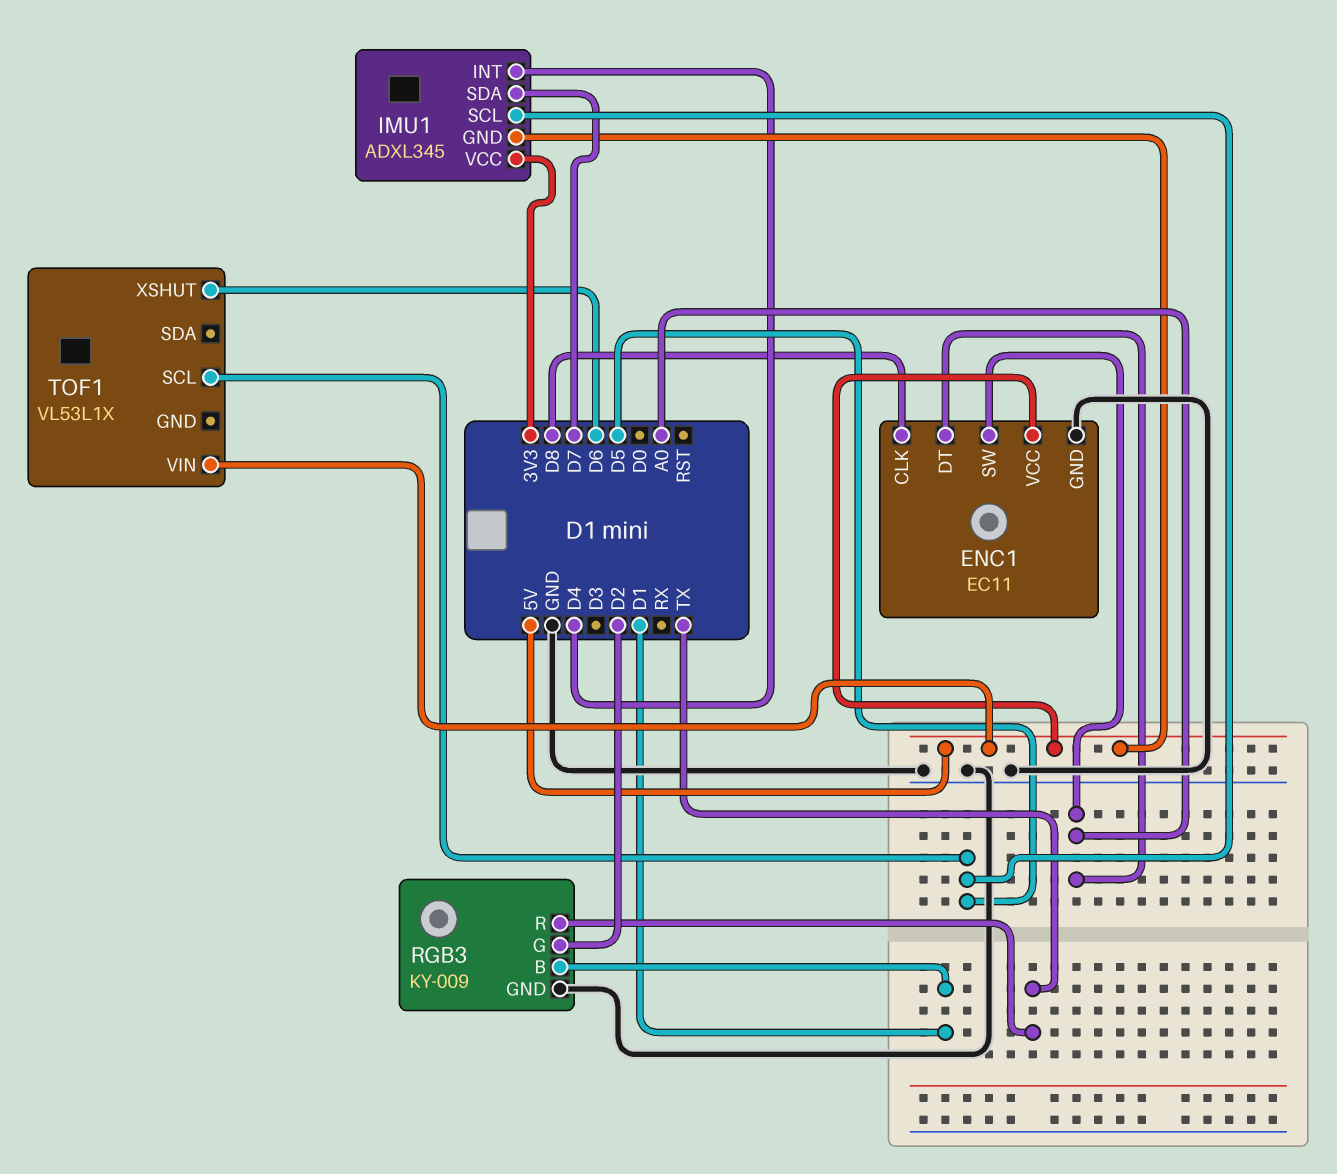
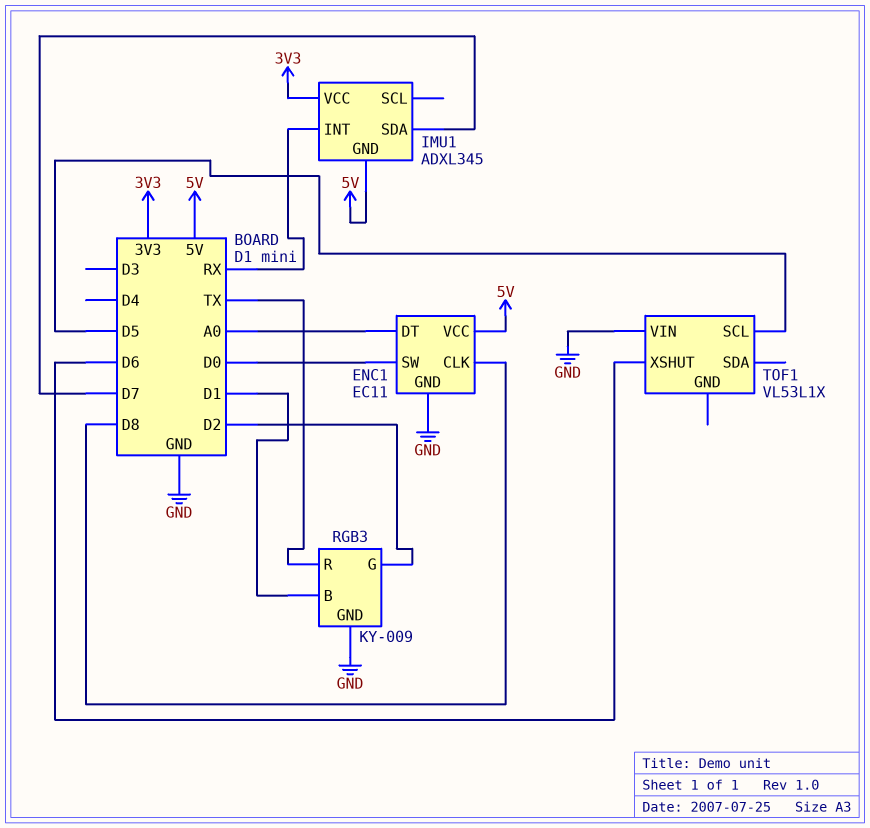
ENC1 pin SW: A0 -> D0
IMU1 pin INT: D4 -> RX
IMU1 pin SCL: D5 -> none
TOF1 pin VIN: 5V -> GND

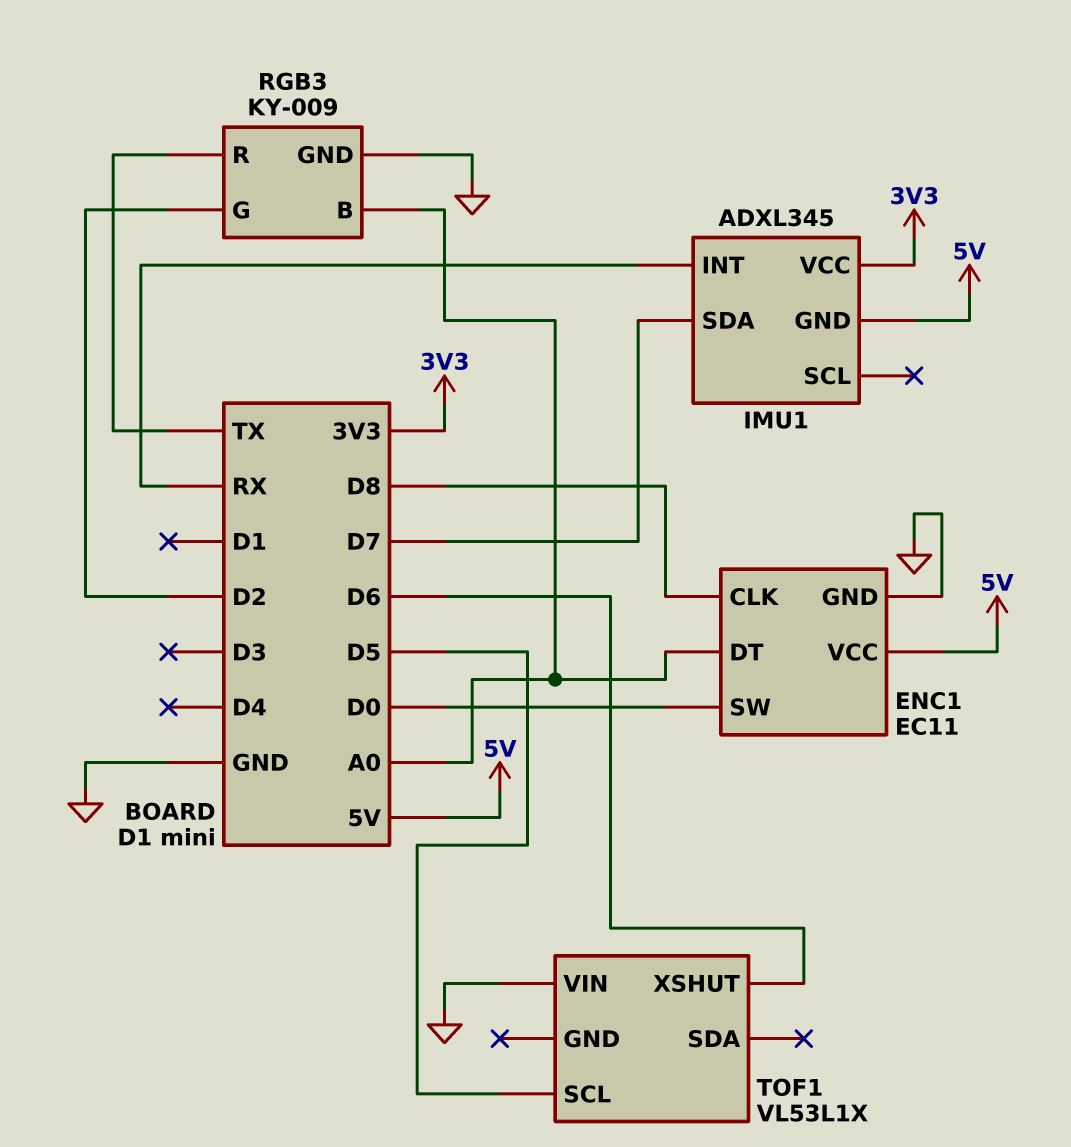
RGB3 pin B: D1 -> A0

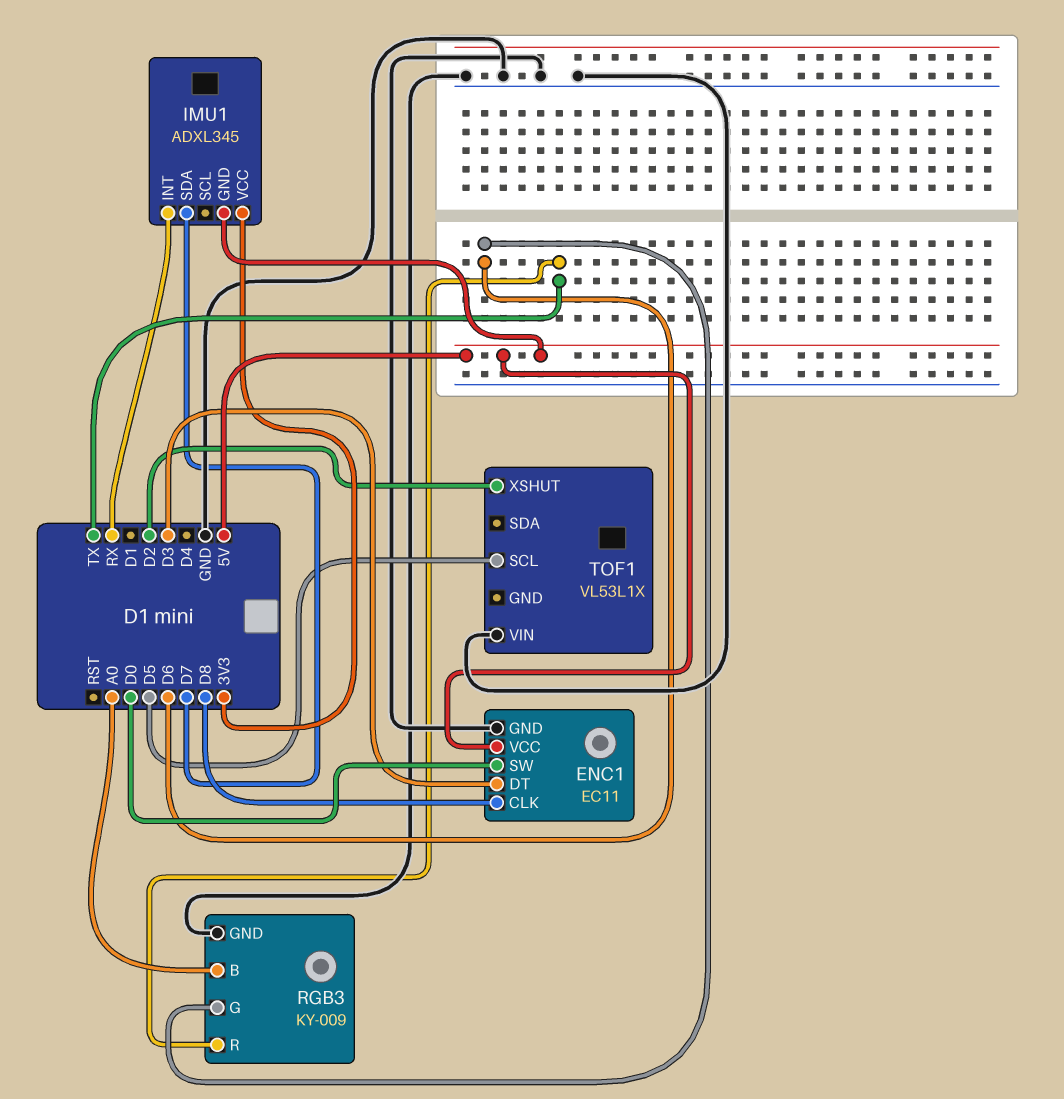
ENC1 pin DT: A0 -> D3
RGB3 pin G: D2 -> D6
TOF1 pin XSHUT: D6 -> D2

